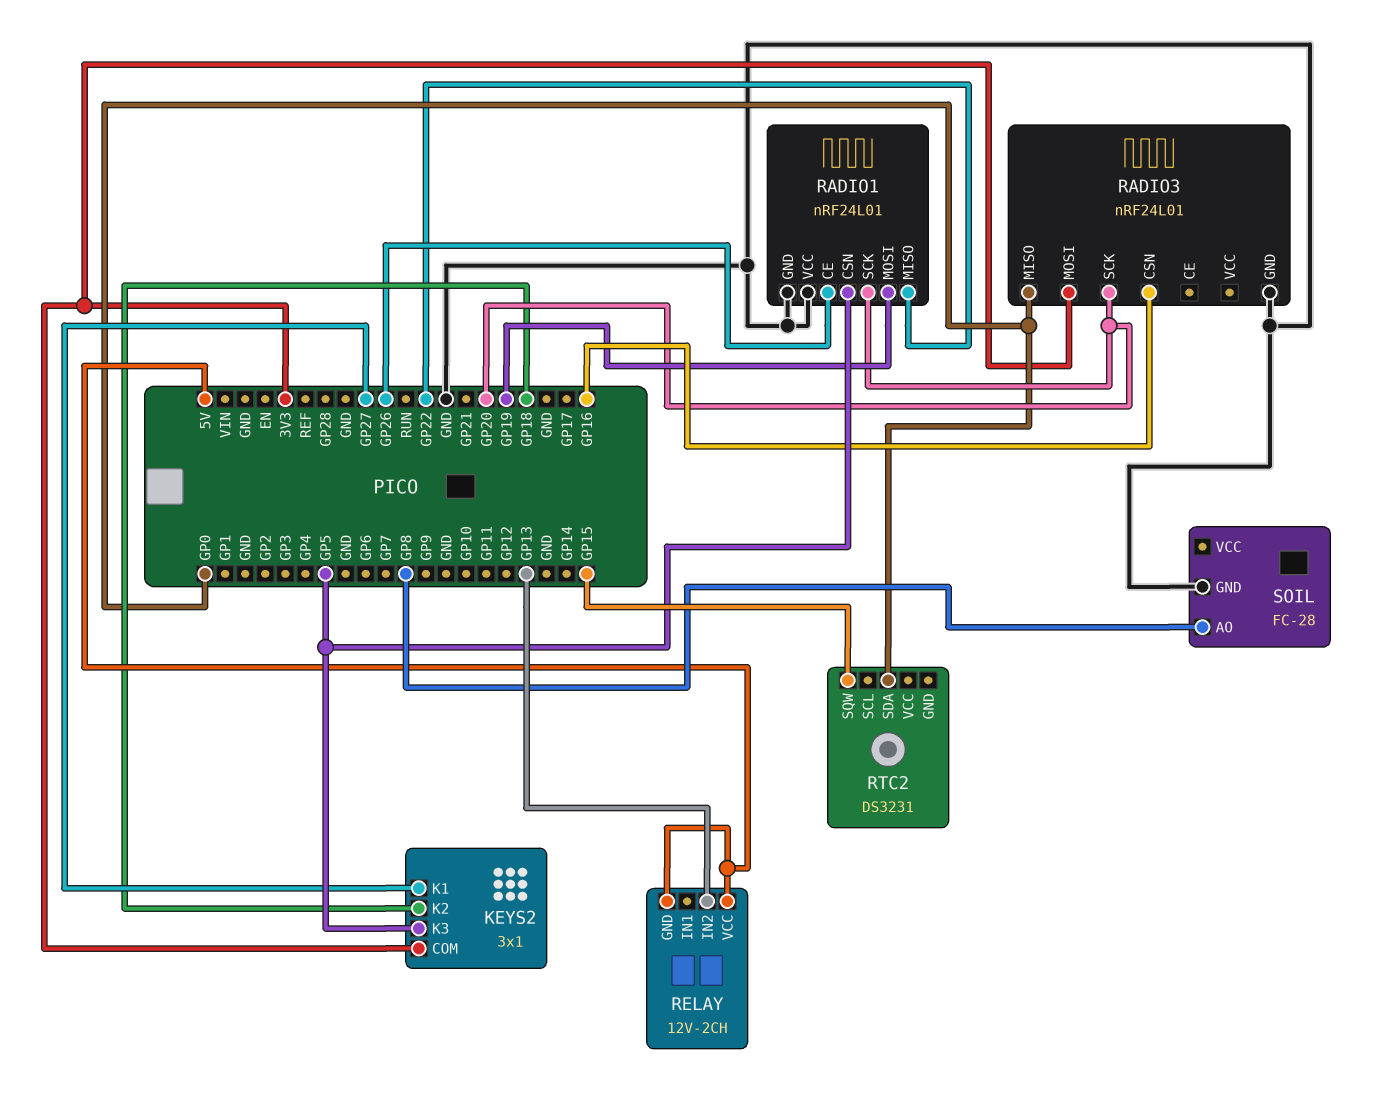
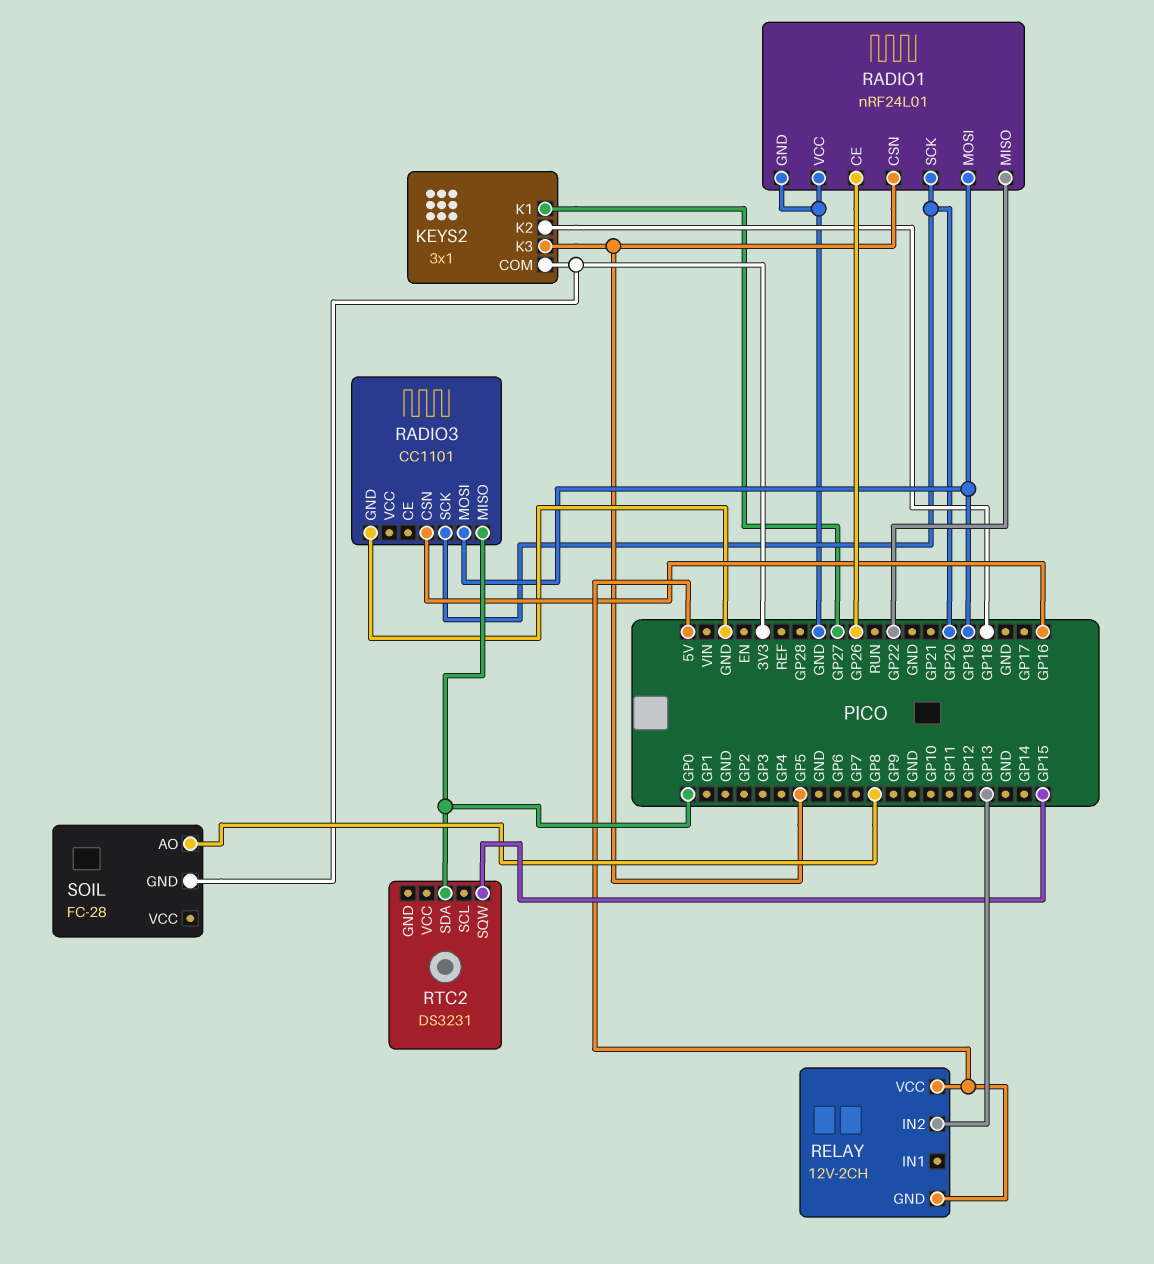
RADIO3: nRF24L01 -> CC1101
RADIO3 pin MOSI: 3V3 -> GP19
SOIL pin GND: GND -> 3V3

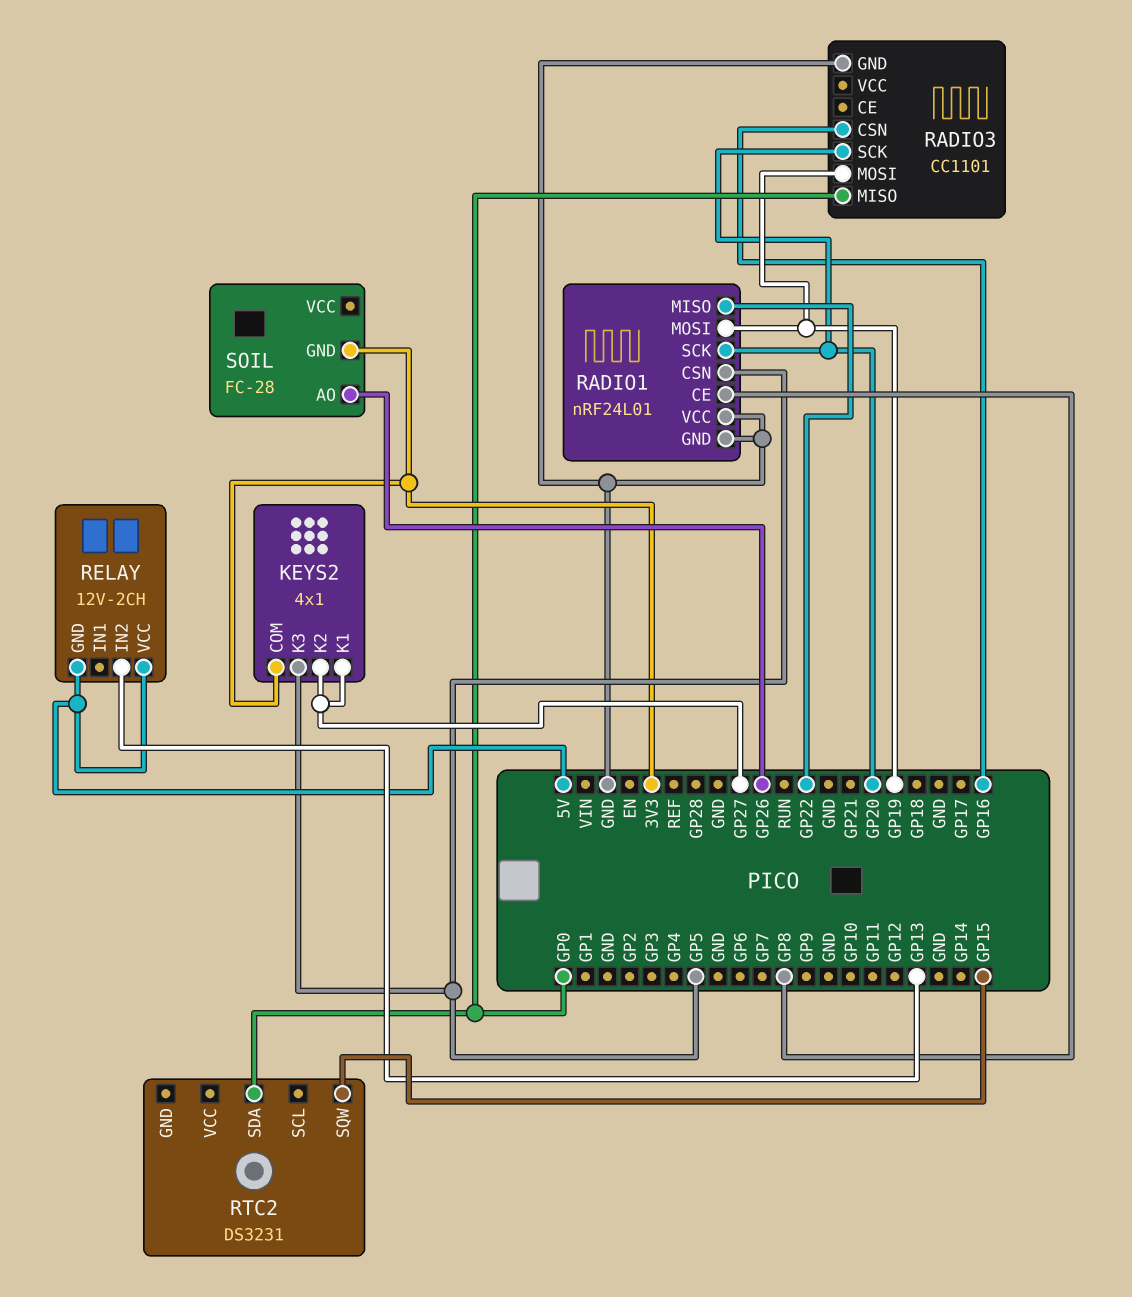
KEYS2: 3x1 -> 4x1
KEYS2 pin K2: GP18 -> GP27
RADIO1 pin CE: GP26 -> GP8
SOIL pin AO: GP8 -> GP26

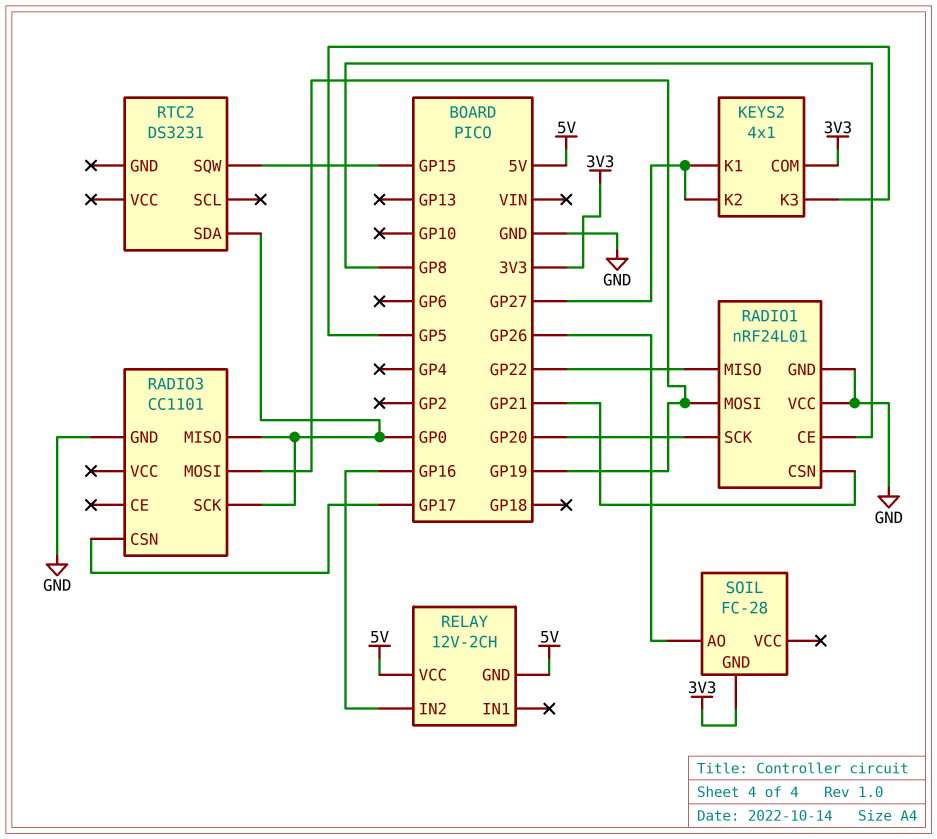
RADIO1 pin CSN: GP5 -> GP21
RADIO3 pin CSN: GP16 -> GP17
RADIO3 pin SCK: GP20 -> GP0
RELAY pin IN2: GP13 -> GP16

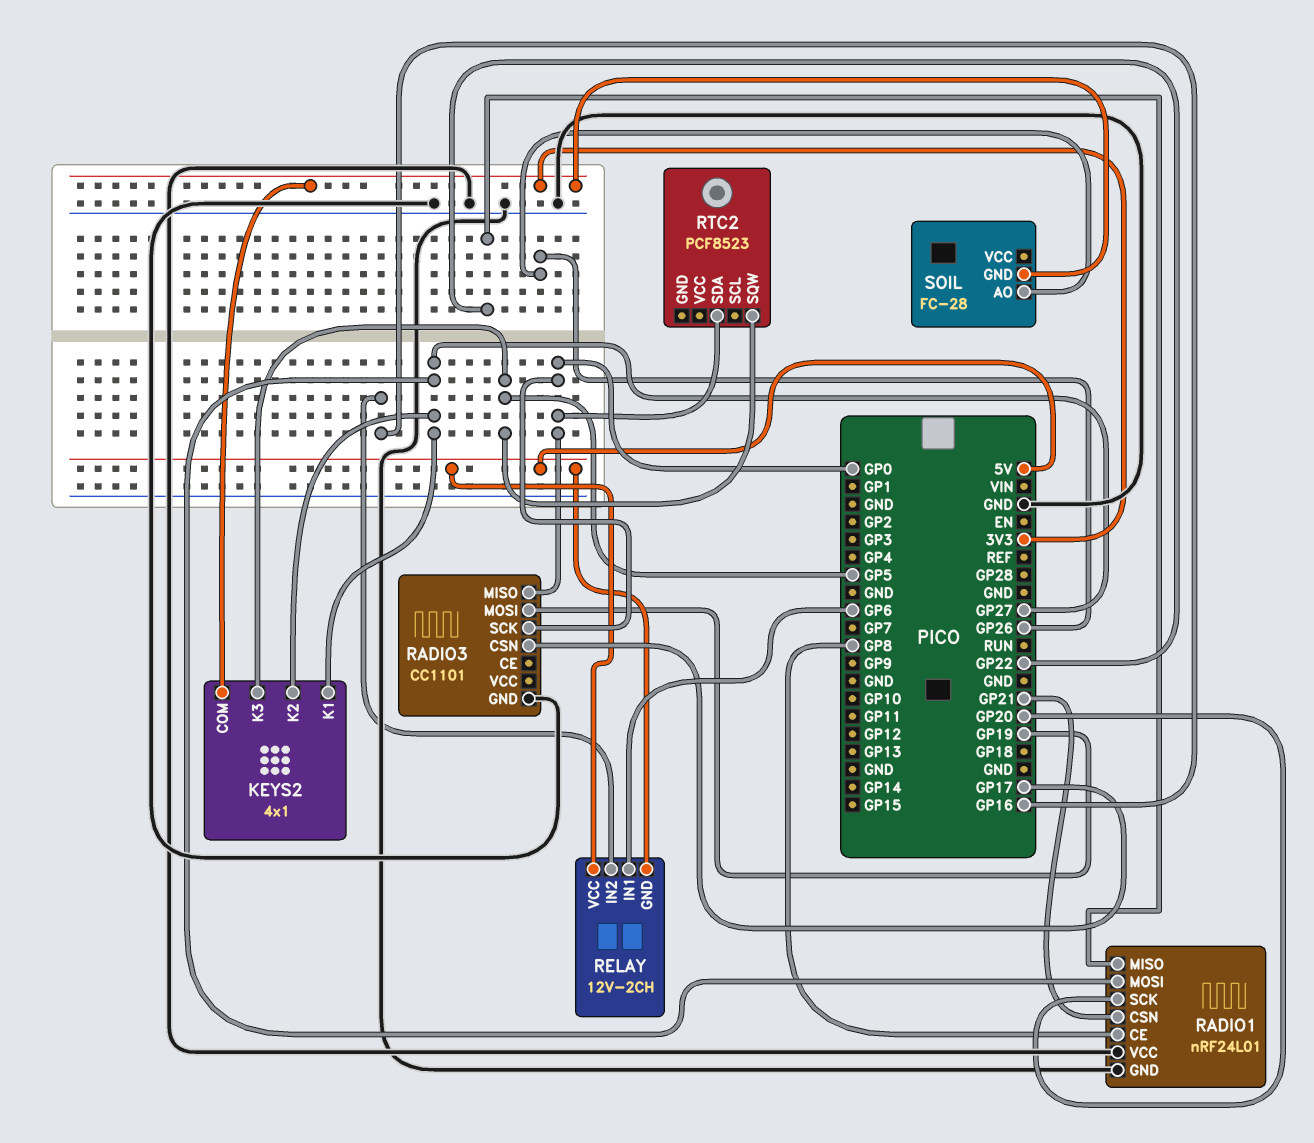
RADIO1 pin MOSI: GP19 -> GP27
RELAY pin IN1: none -> GP6
RTC2: DS3231 -> PCF8523
RTC2 pin SQW: GP15 -> GP5

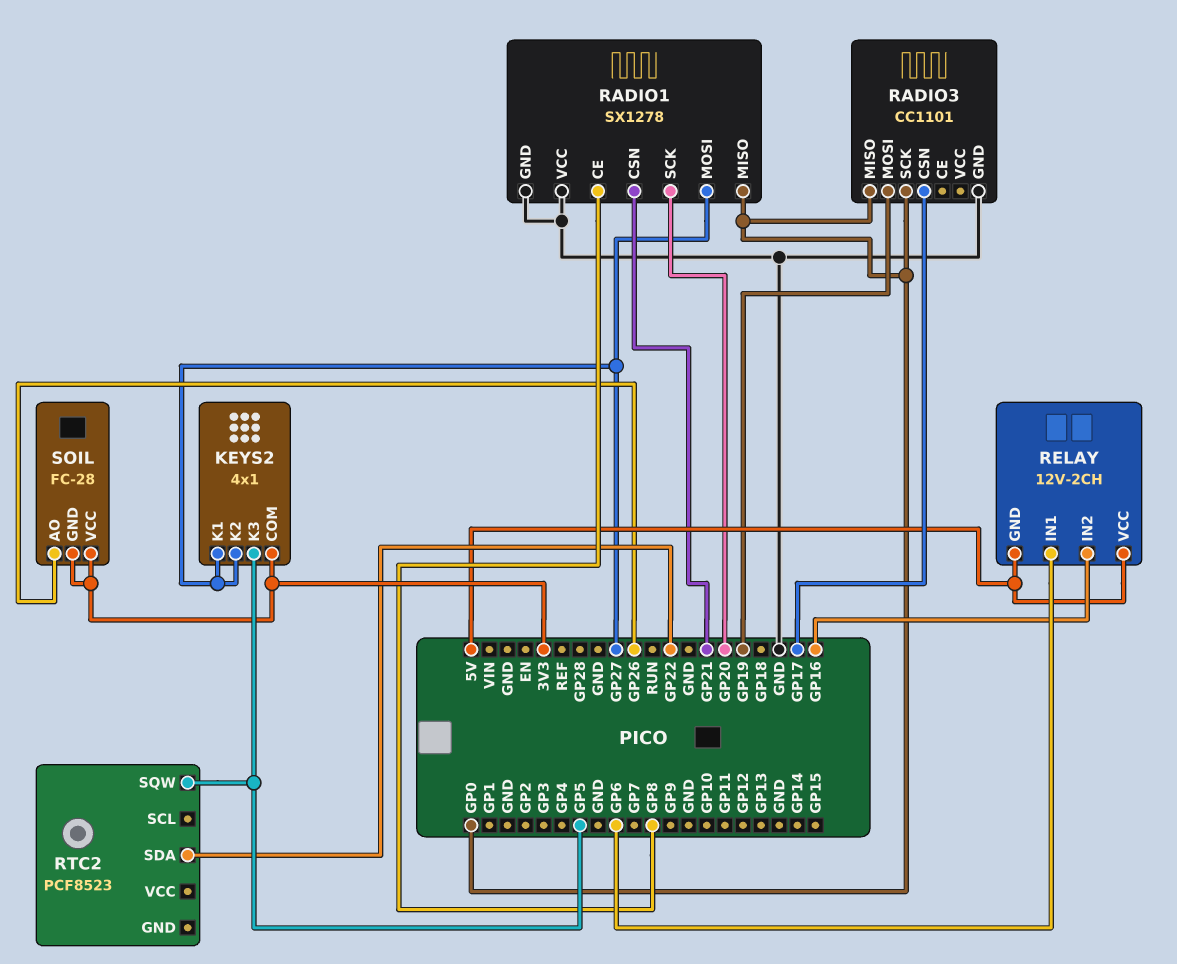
RADIO1: nRF24L01 -> SX1278
RADIO1 pin MISO: GP22 -> GP0
RTC2 pin SDA: GP0 -> GP22
SOIL pin VCC: none -> 3V3

